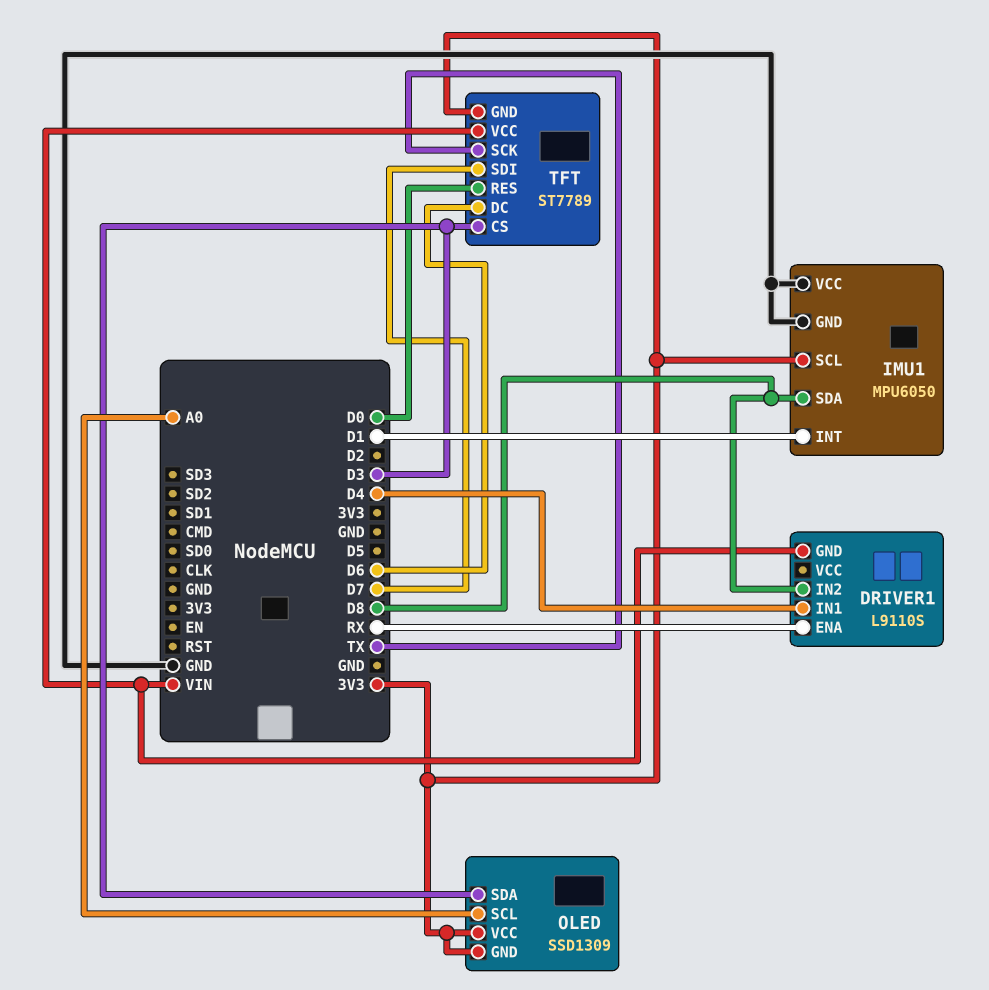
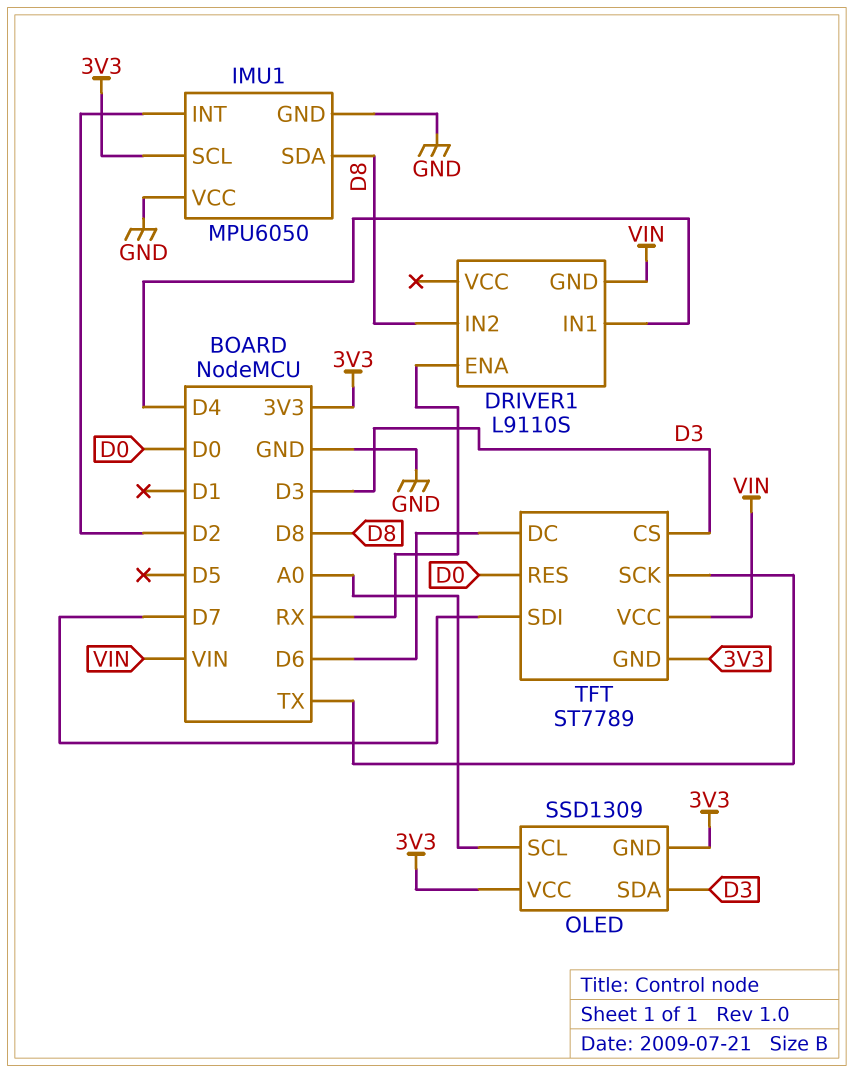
IMU1 pin INT: D1 -> D2

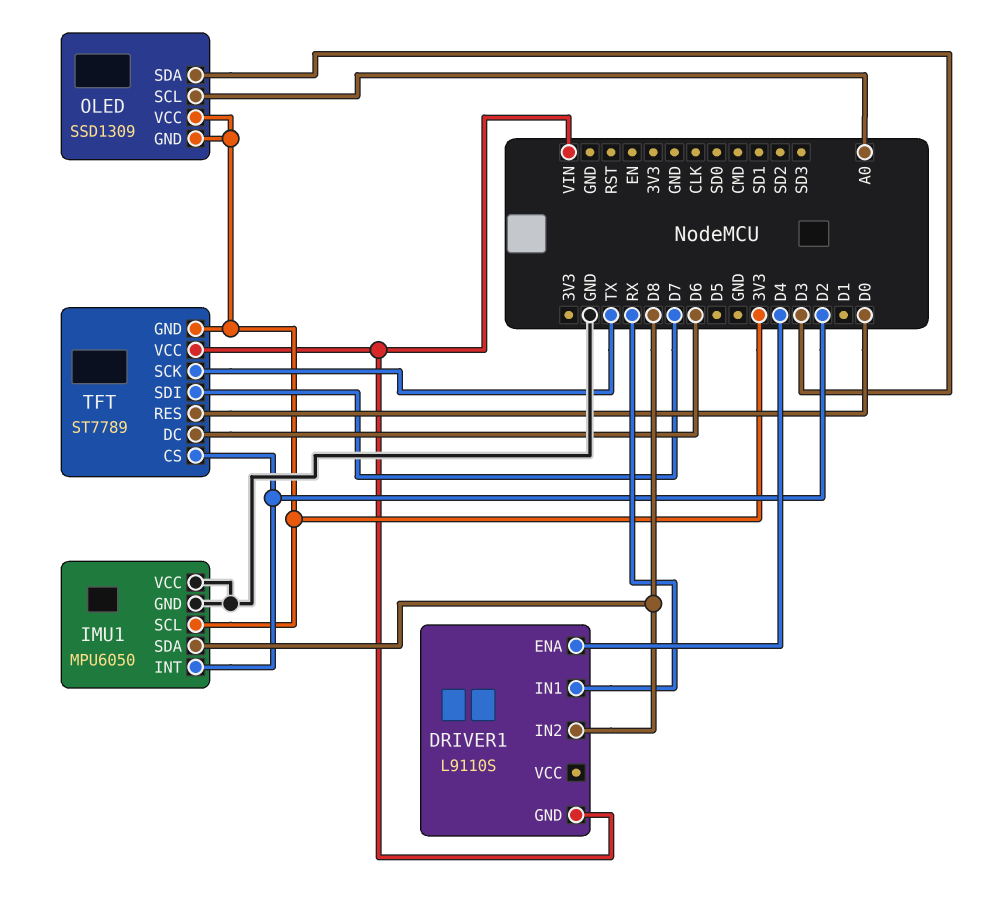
DRIVER1 pin ENA: RX -> D4
DRIVER1 pin IN1: D4 -> RX
TFT pin CS: D3 -> D2

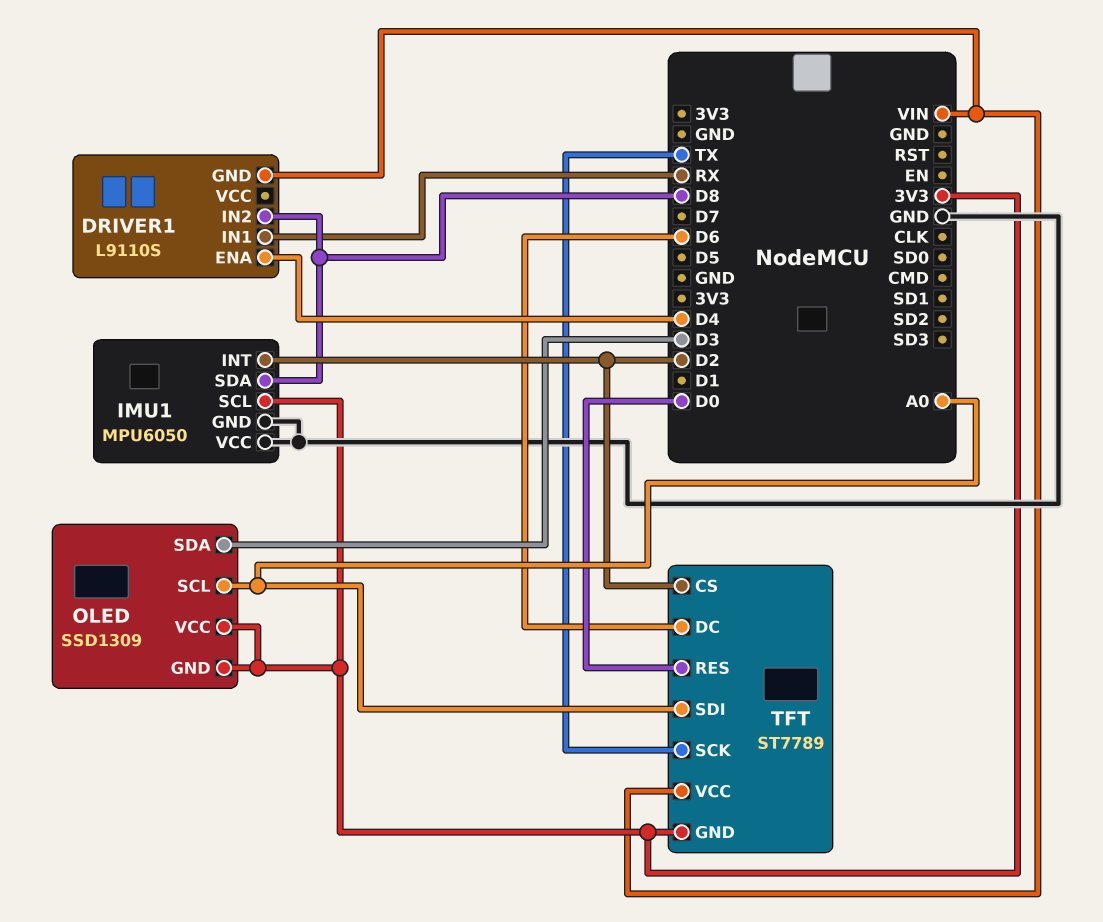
TFT pin SDI: D7 -> A0

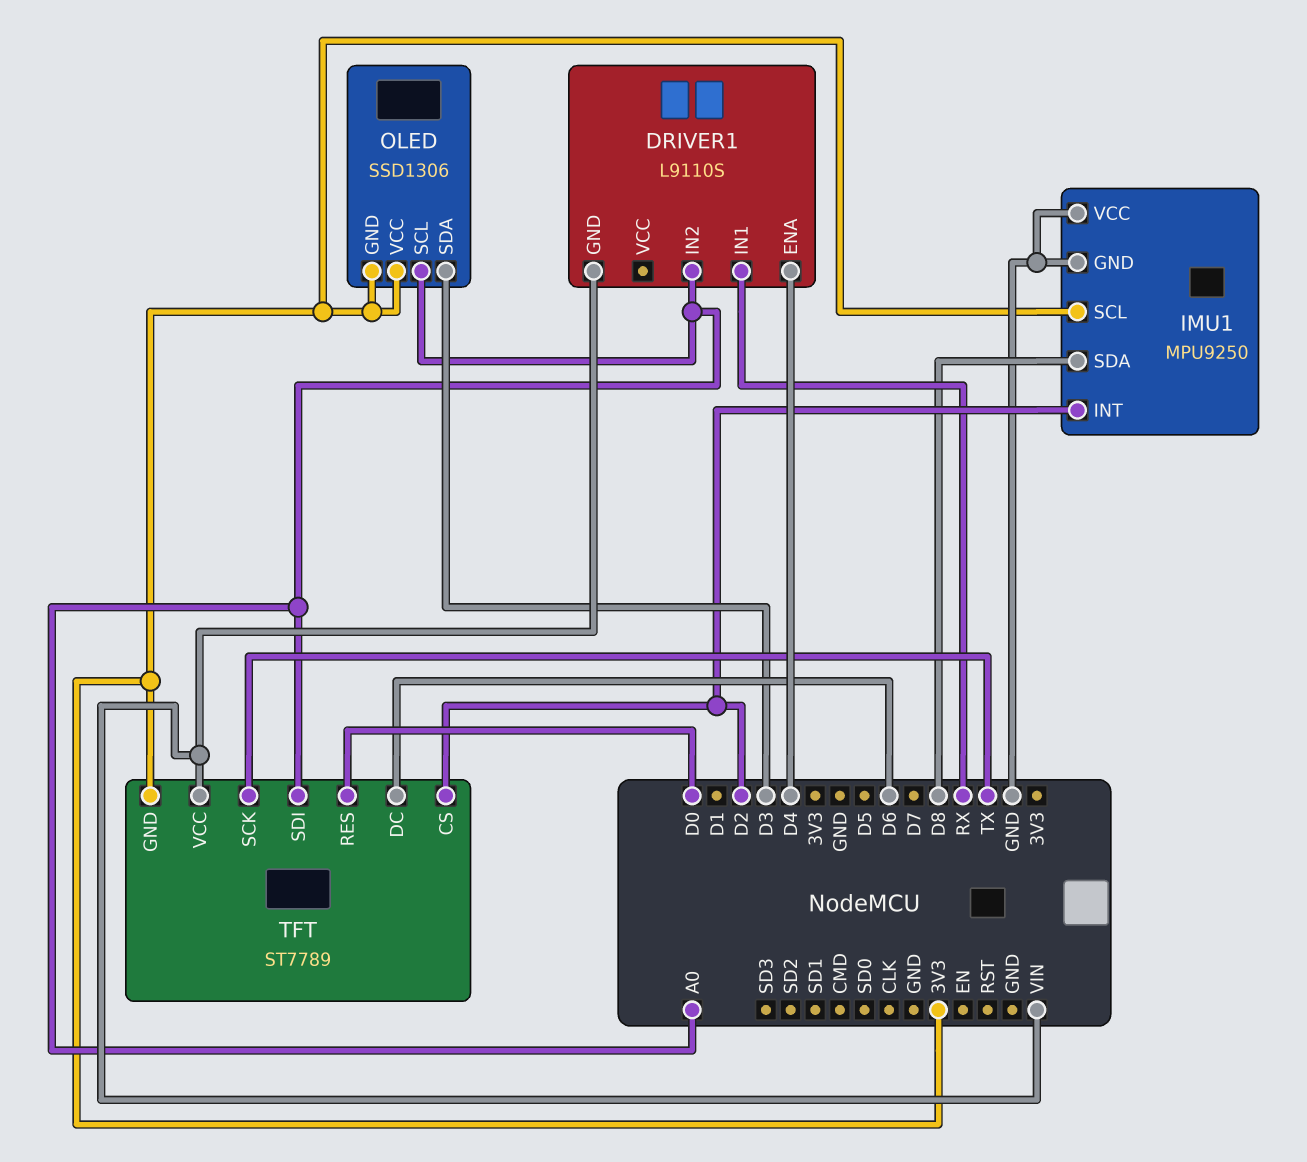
DRIVER1 pin IN2: D8 -> A0
IMU1: MPU6050 -> MPU9250
OLED: SSD1309 -> SSD1306

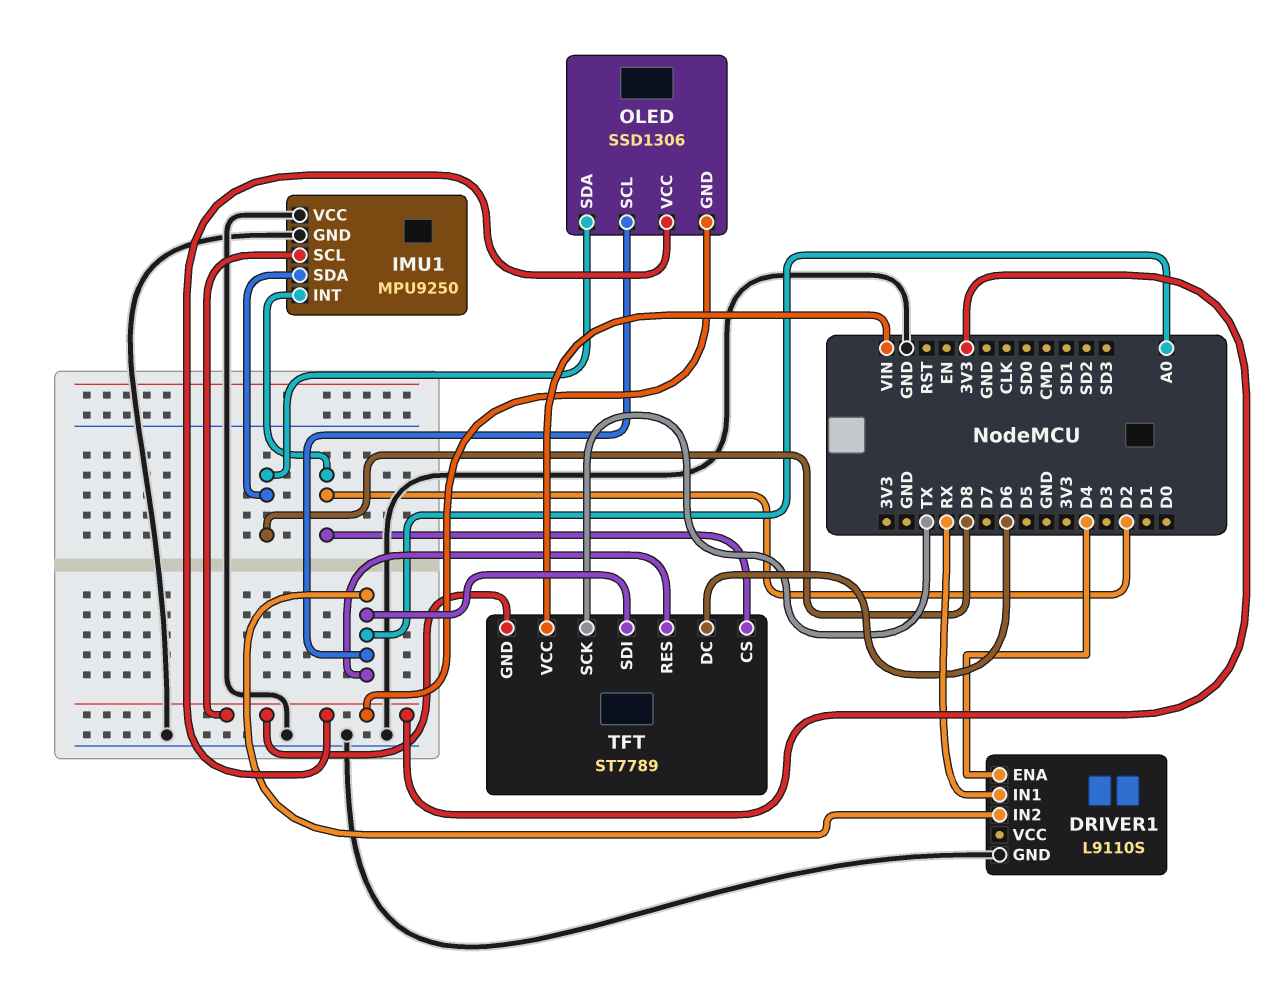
DRIVER1 pin GND: VIN -> GND
OLED pin SDA: D3 -> D8
TFT pin RES: D0 -> A0

